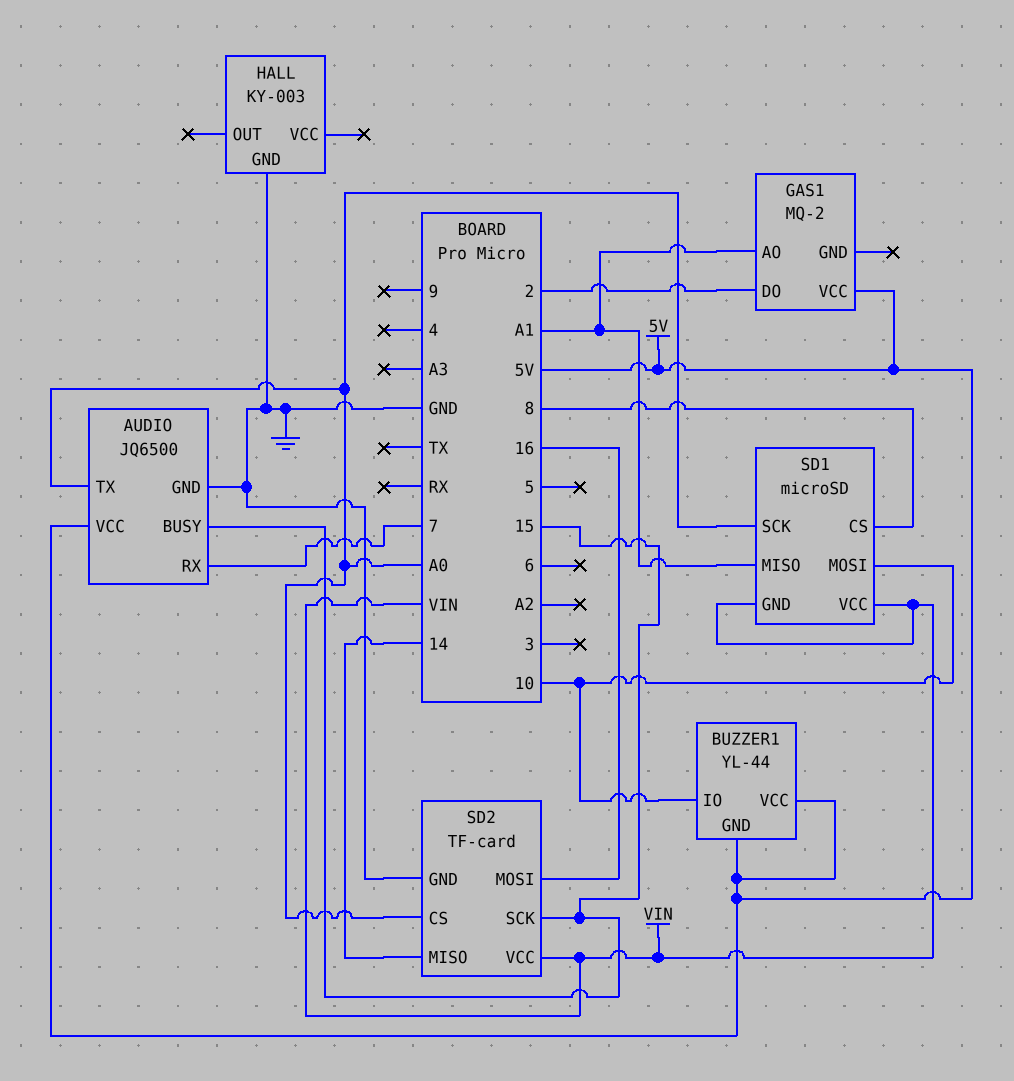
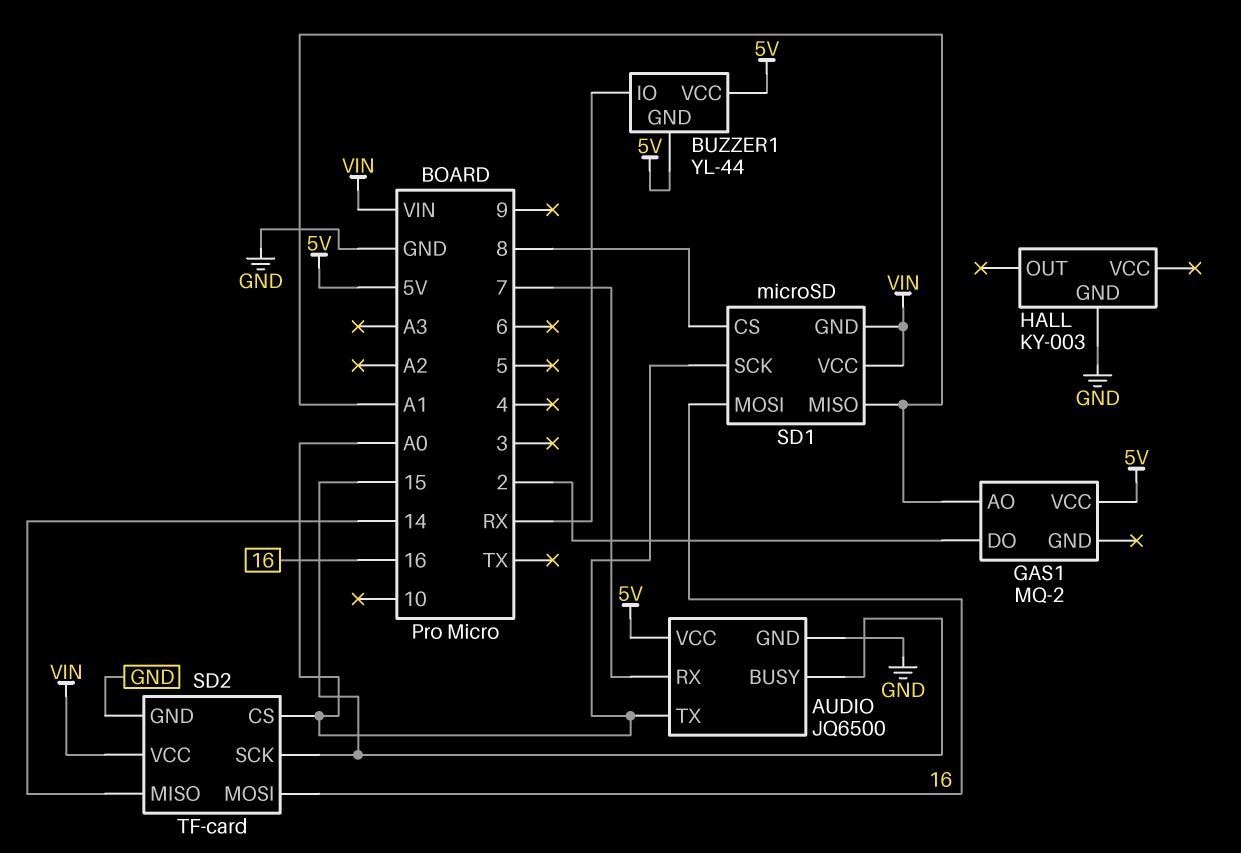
BUZZER1 pin IO: 10 -> RX
SD1 pin MOSI: 10 -> 16

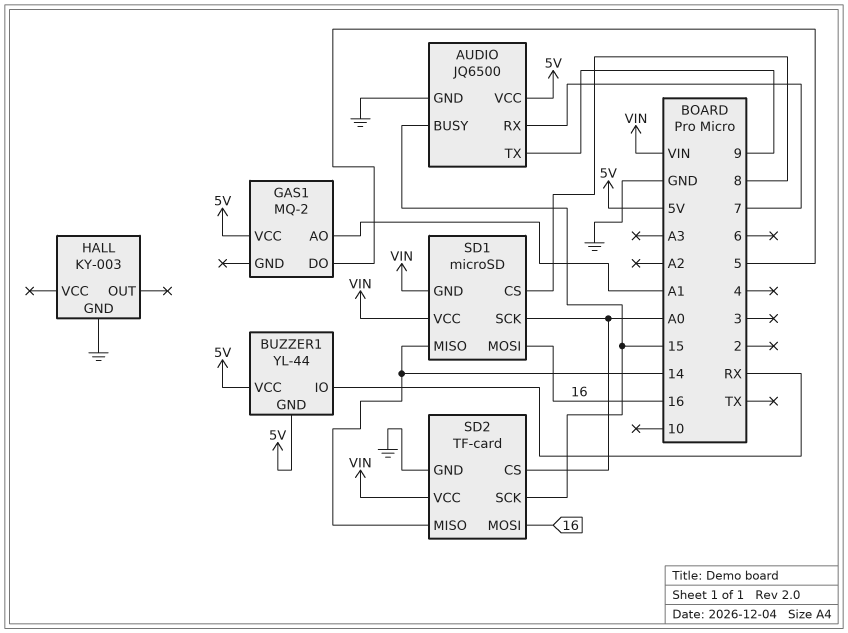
AUDIO pin TX: A0 -> 9
GAS1 pin DO: 2 -> 5
SD1 pin MISO: A1 -> 14

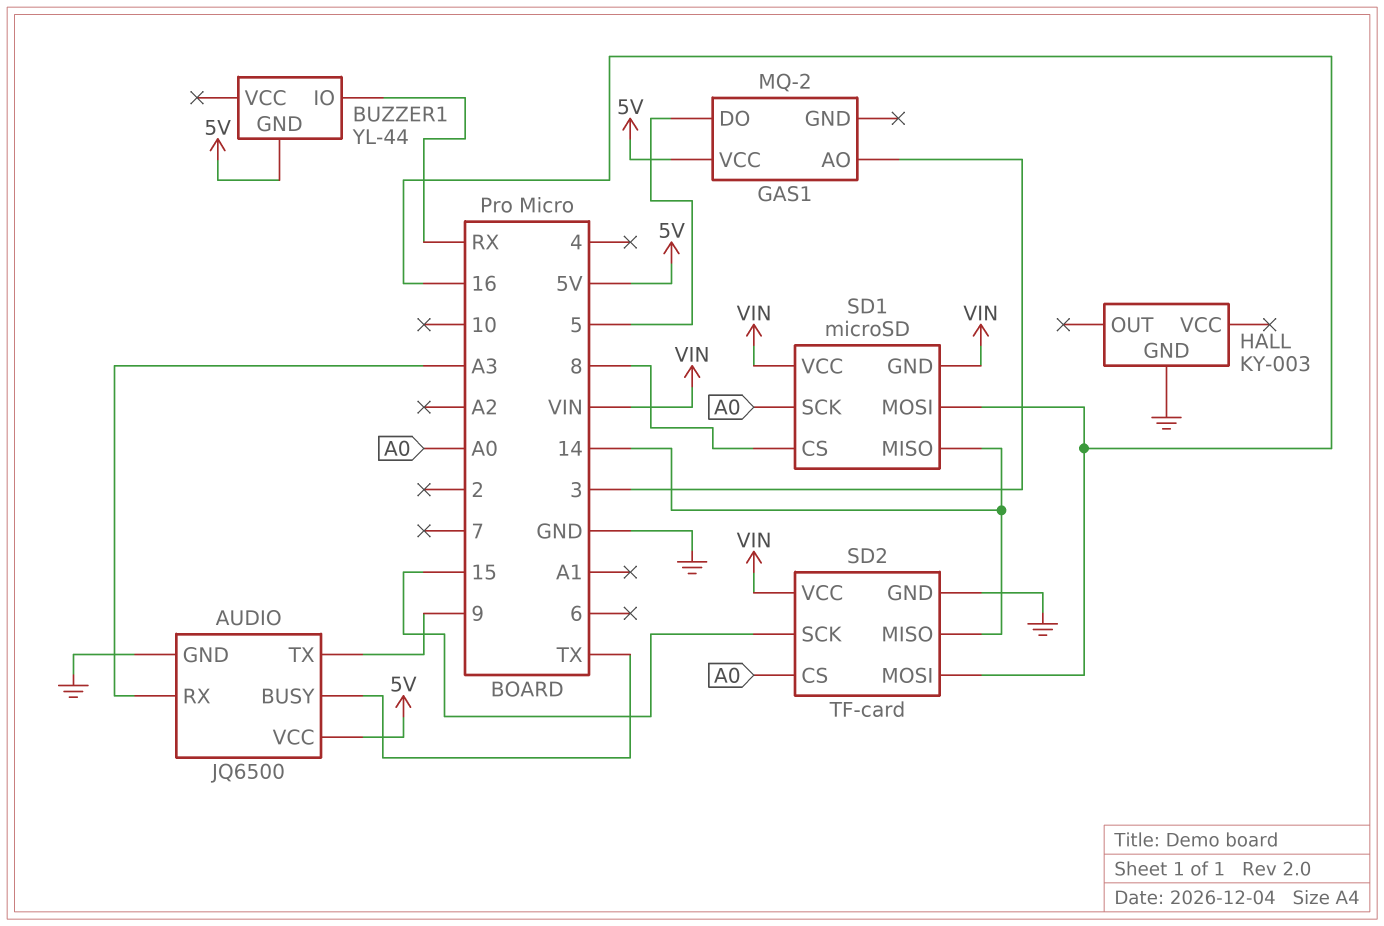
AUDIO pin BUSY: 15 -> TX
AUDIO pin RX: 7 -> A3
BUZZER1 pin VCC: 5V -> none
GAS1 pin AO: A1 -> 3

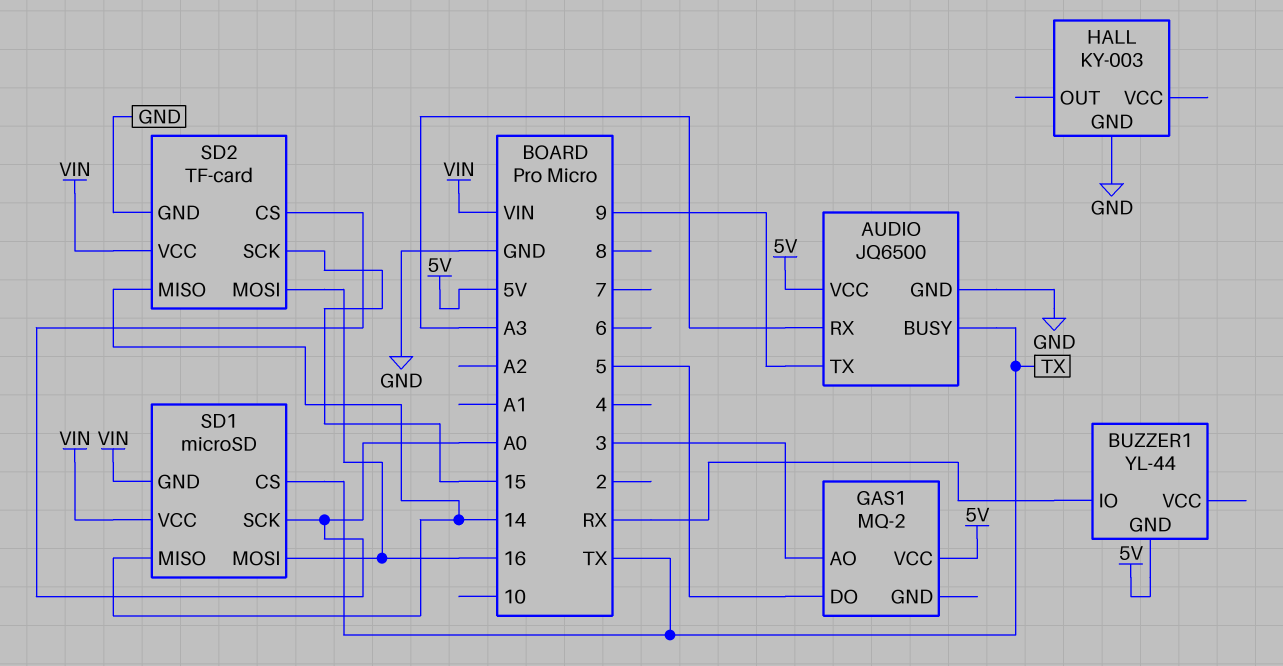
SD1 pin CS: 8 -> TX

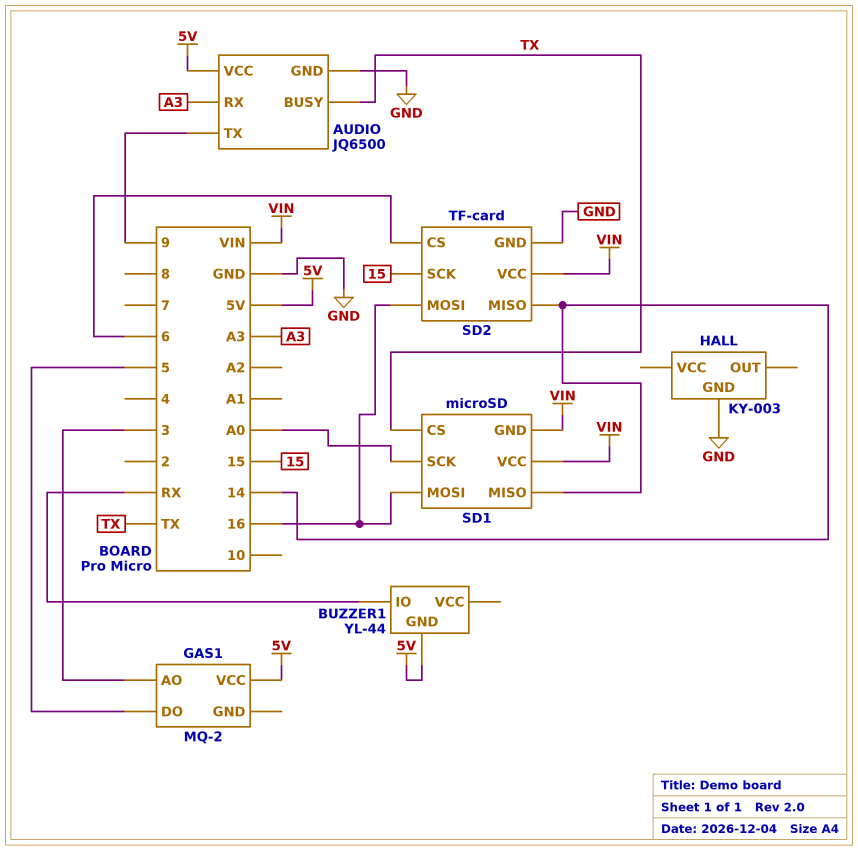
SD2 pin CS: A0 -> 6

